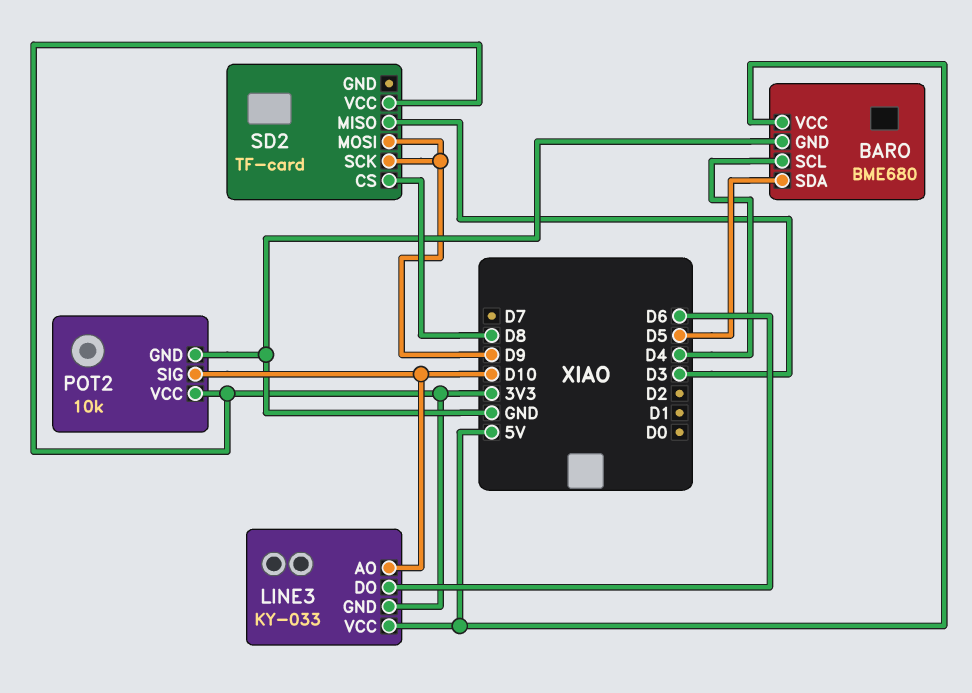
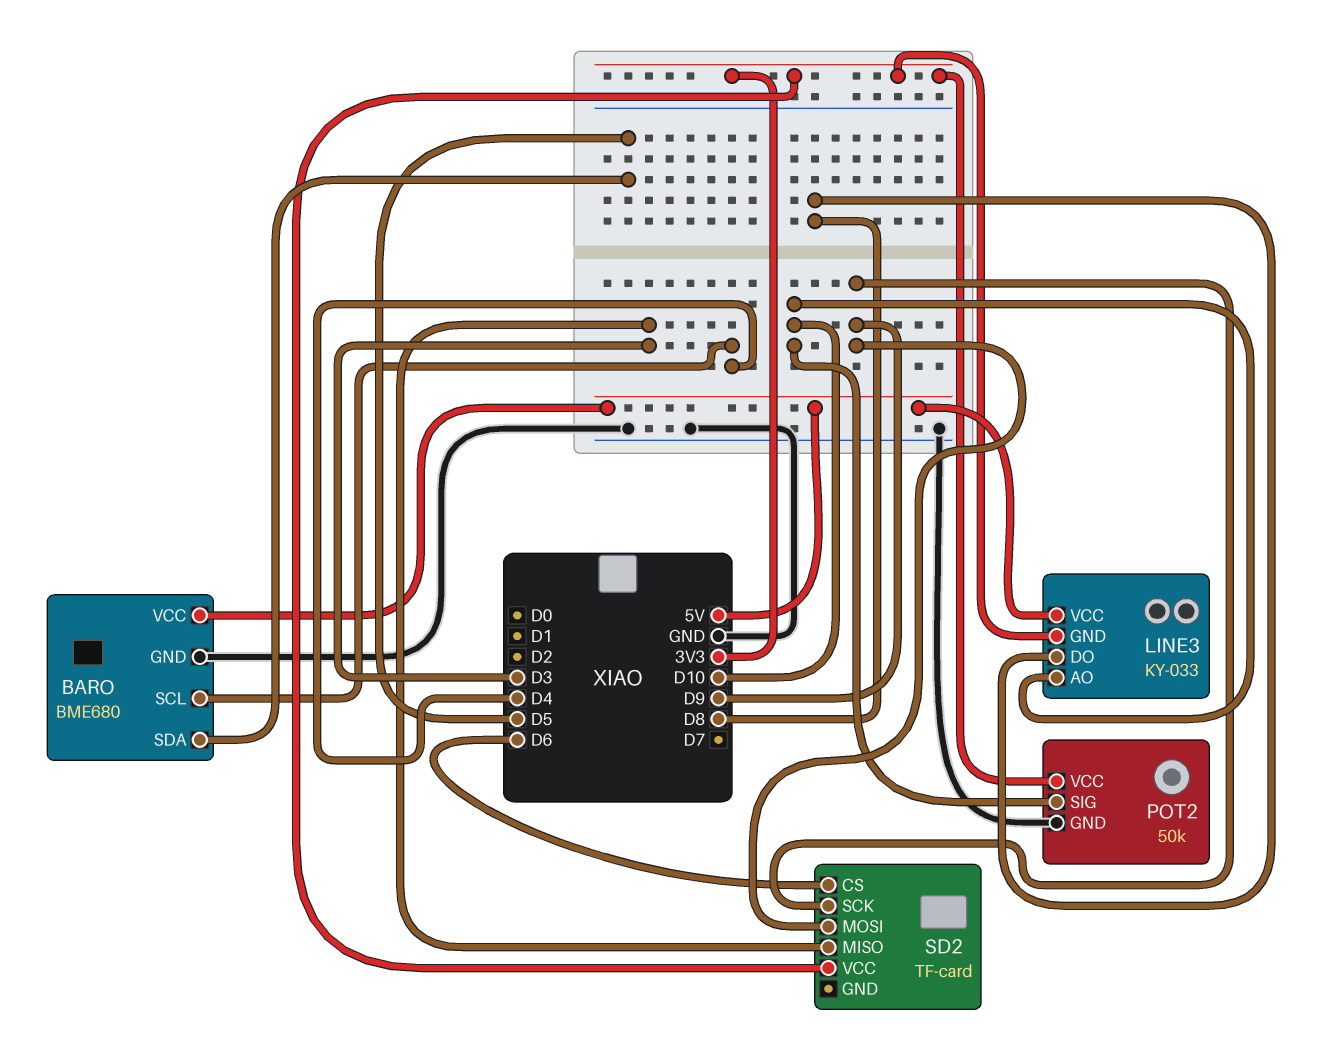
LINE3 pin DO: D6 -> D8
POT2: 10k -> 50k
SD2 pin CS: D8 -> D6

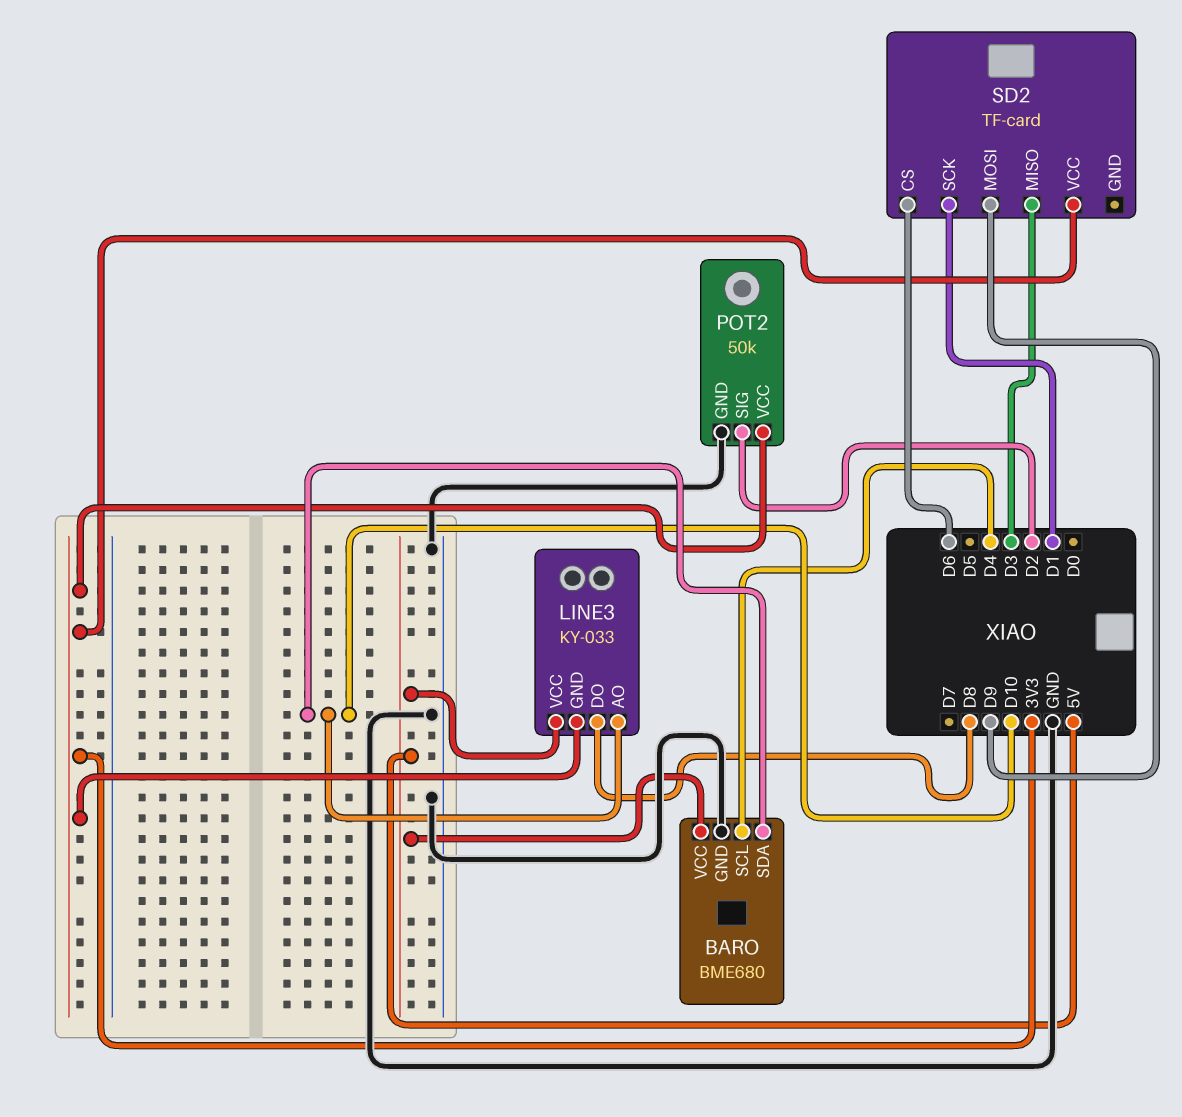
BARO pin SDA: D5 -> D10
POT2 pin SIG: D10 -> D2
SD2 pin SCK: D9 -> D1

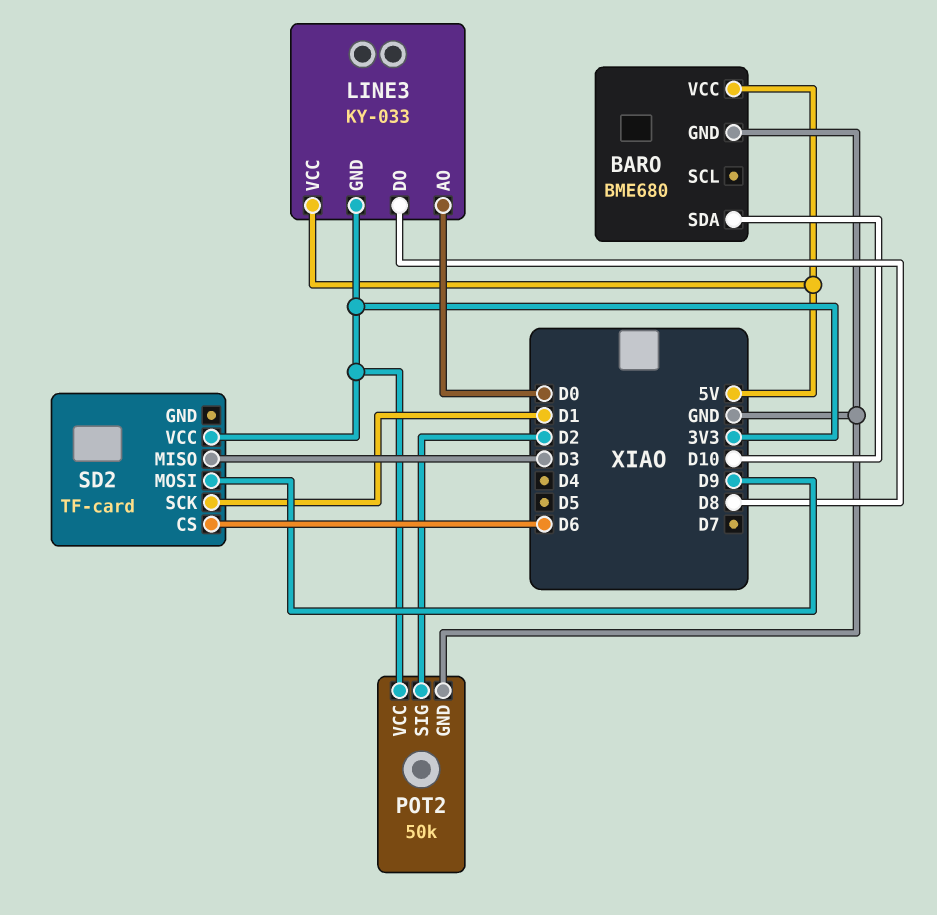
BARO pin SCL: D4 -> none
LINE3 pin AO: D10 -> D0

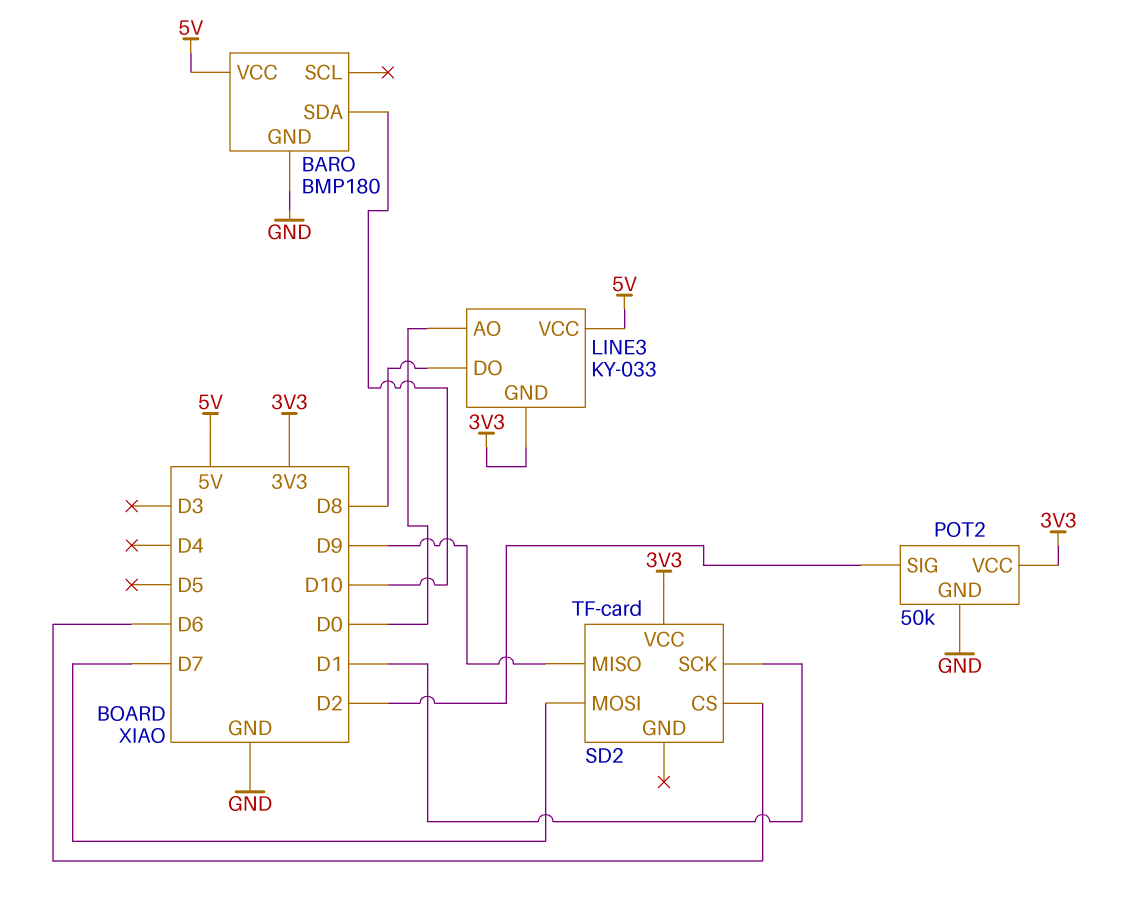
BARO: BME680 -> BMP180
SD2 pin MISO: D3 -> D9
SD2 pin MOSI: D9 -> D7

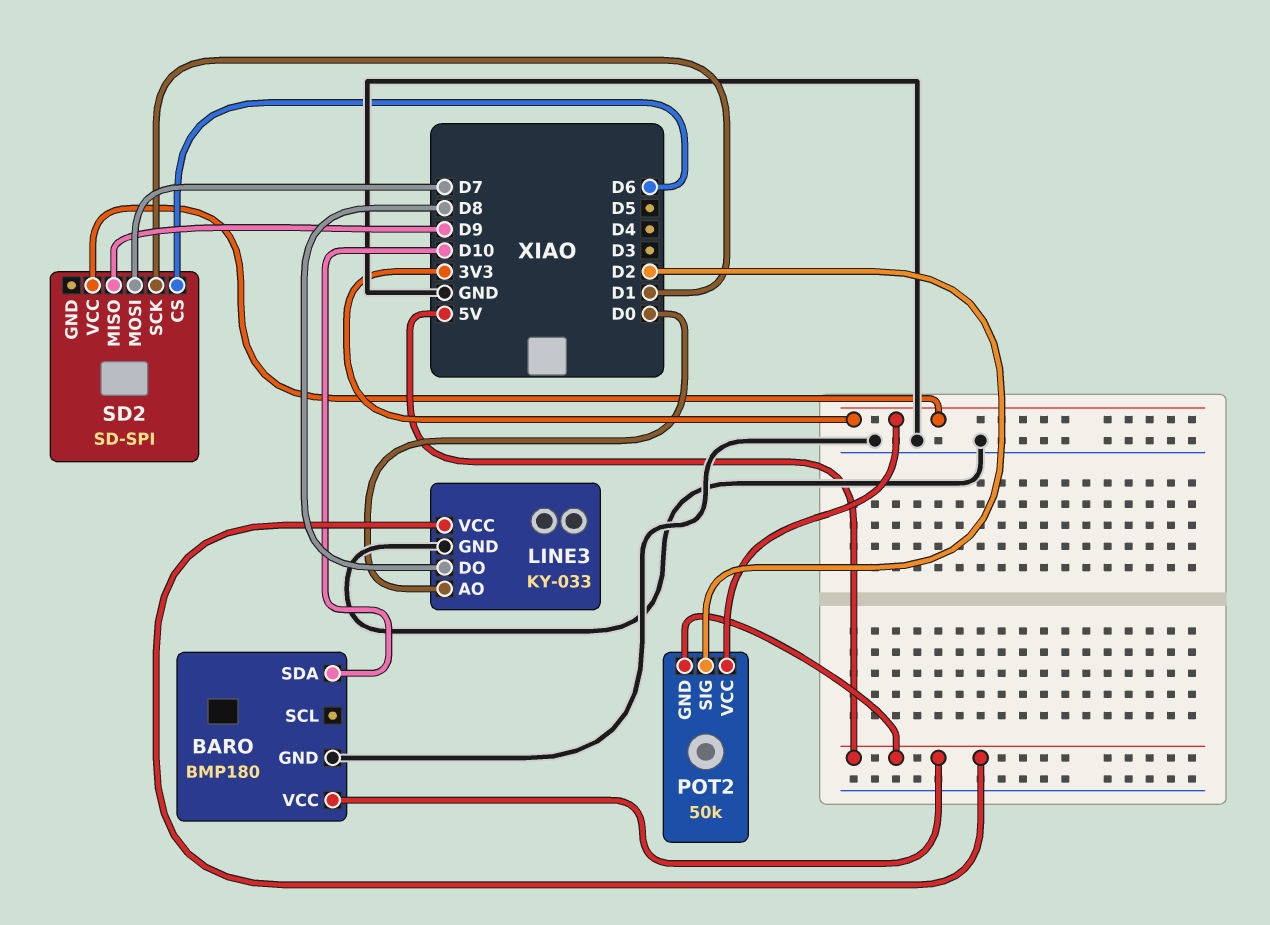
LINE3 pin GND: 3V3 -> GND
POT2 pin GND: GND -> 5V
SD2: TF-card -> SD-SPI

